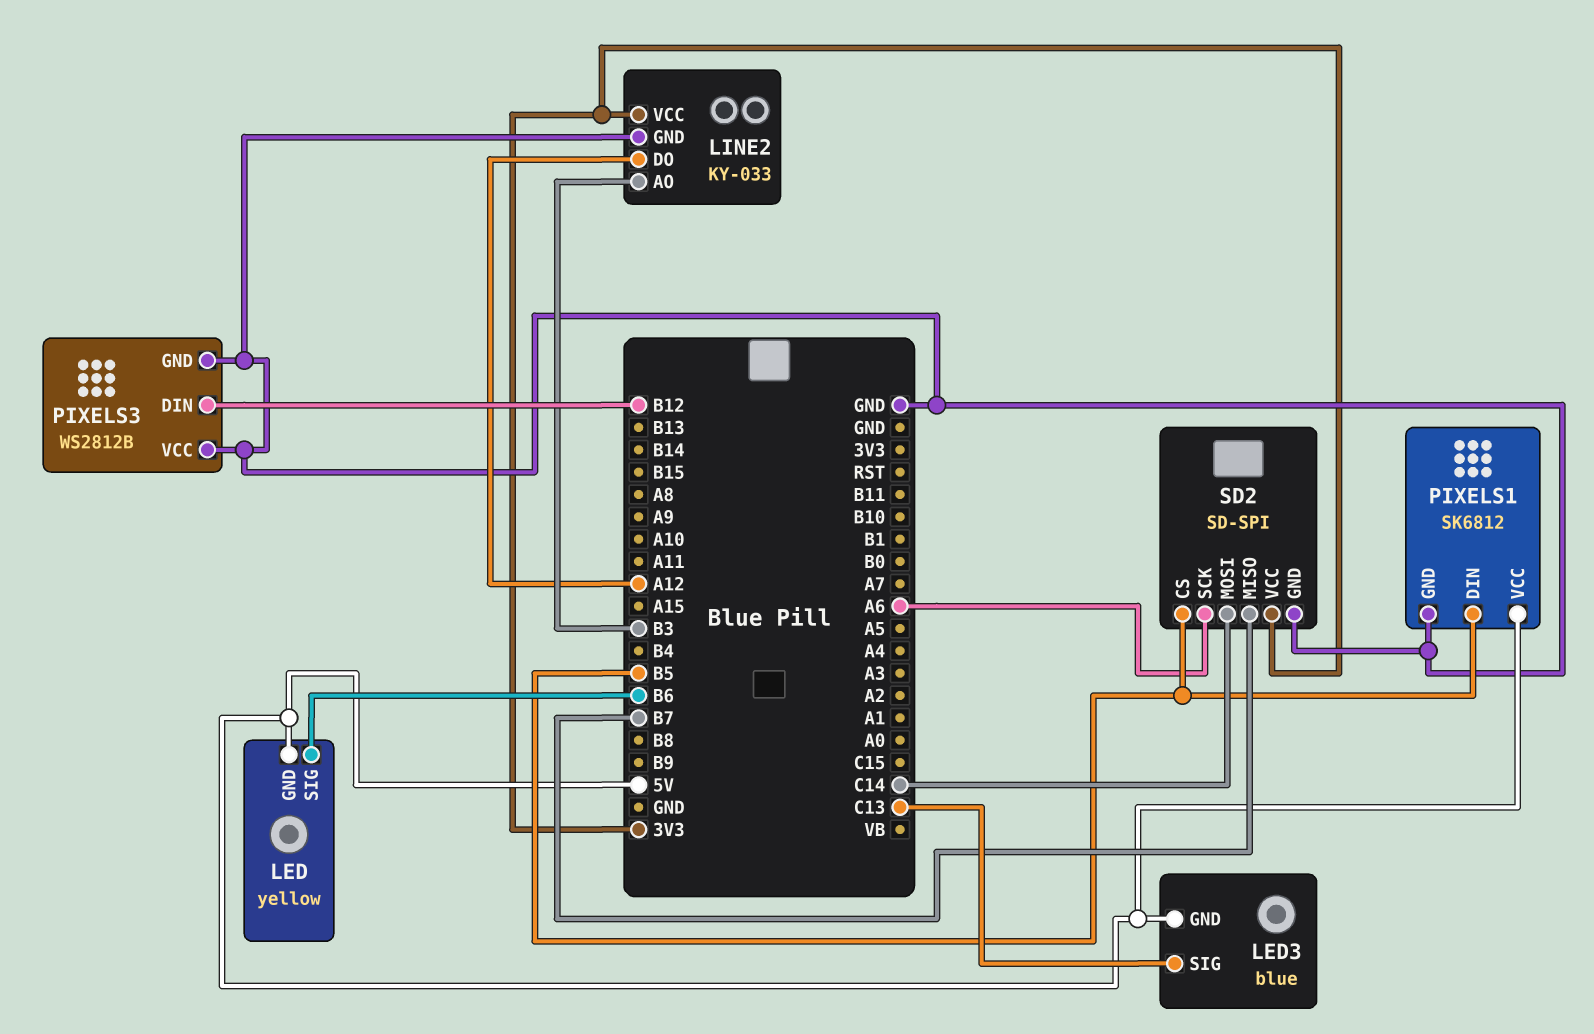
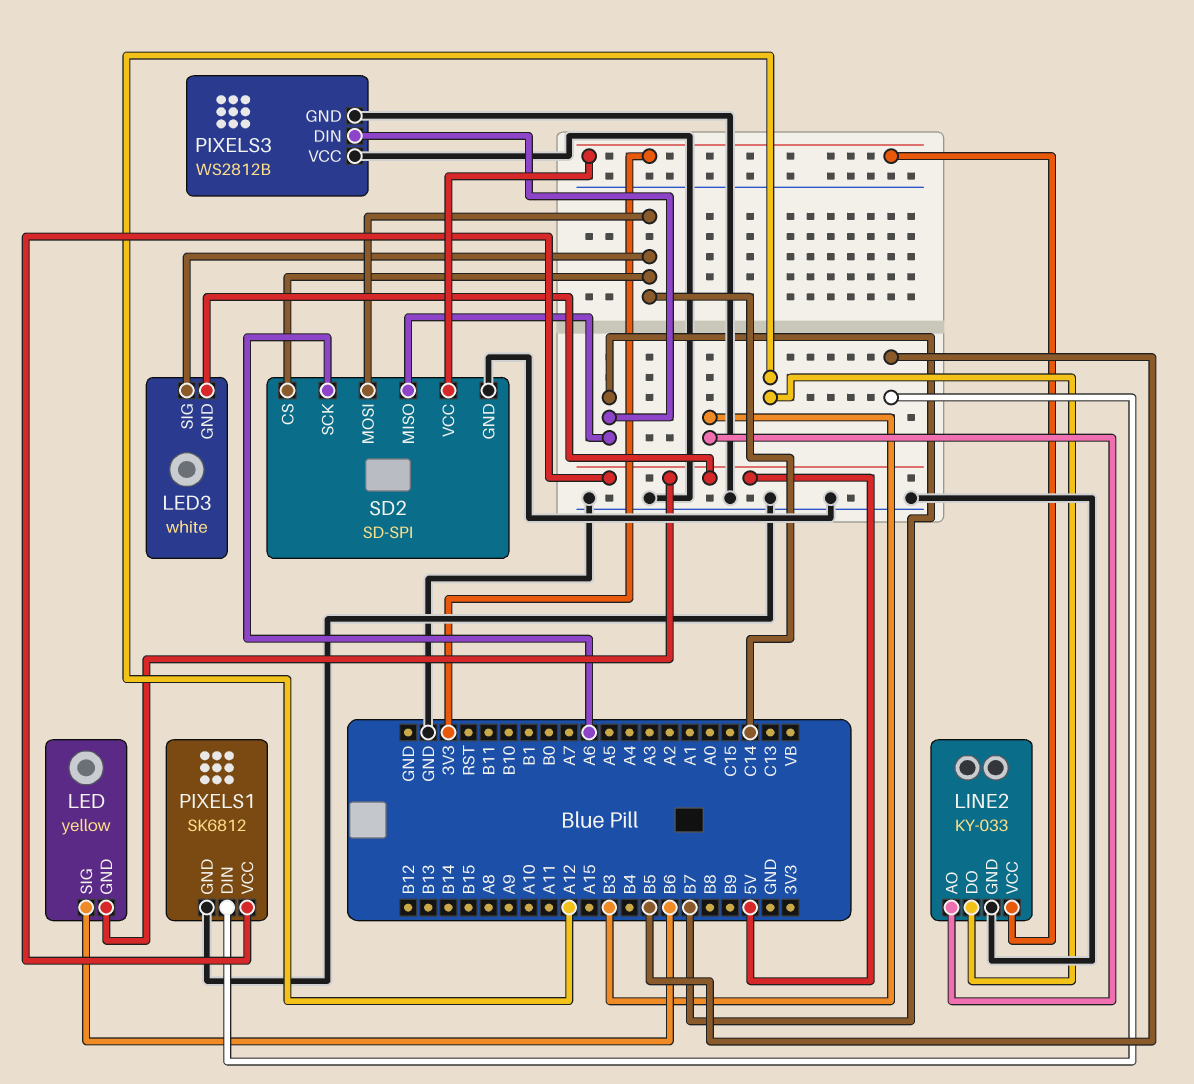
LED3: blue -> white
LED3 pin SIG: C13 -> C14
PIXELS3 pin DIN: B12 -> B7
SD2 pin CS: B5 -> C14

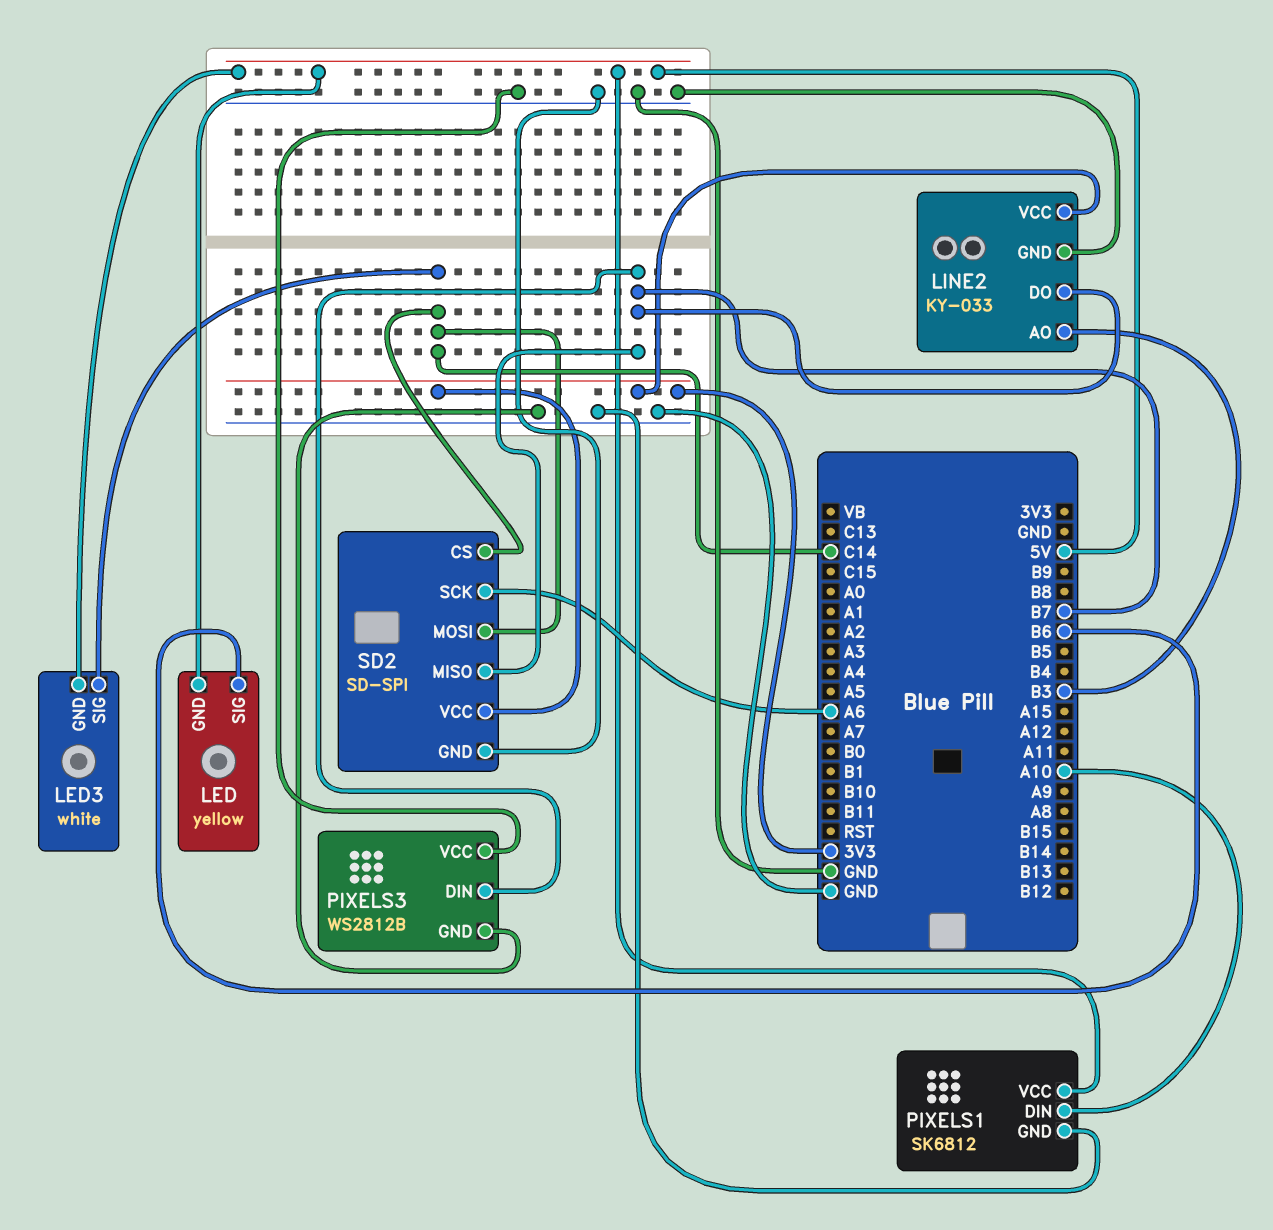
LINE2 pin DO: A12 -> B7
PIXELS1 pin DIN: B5 -> A10

